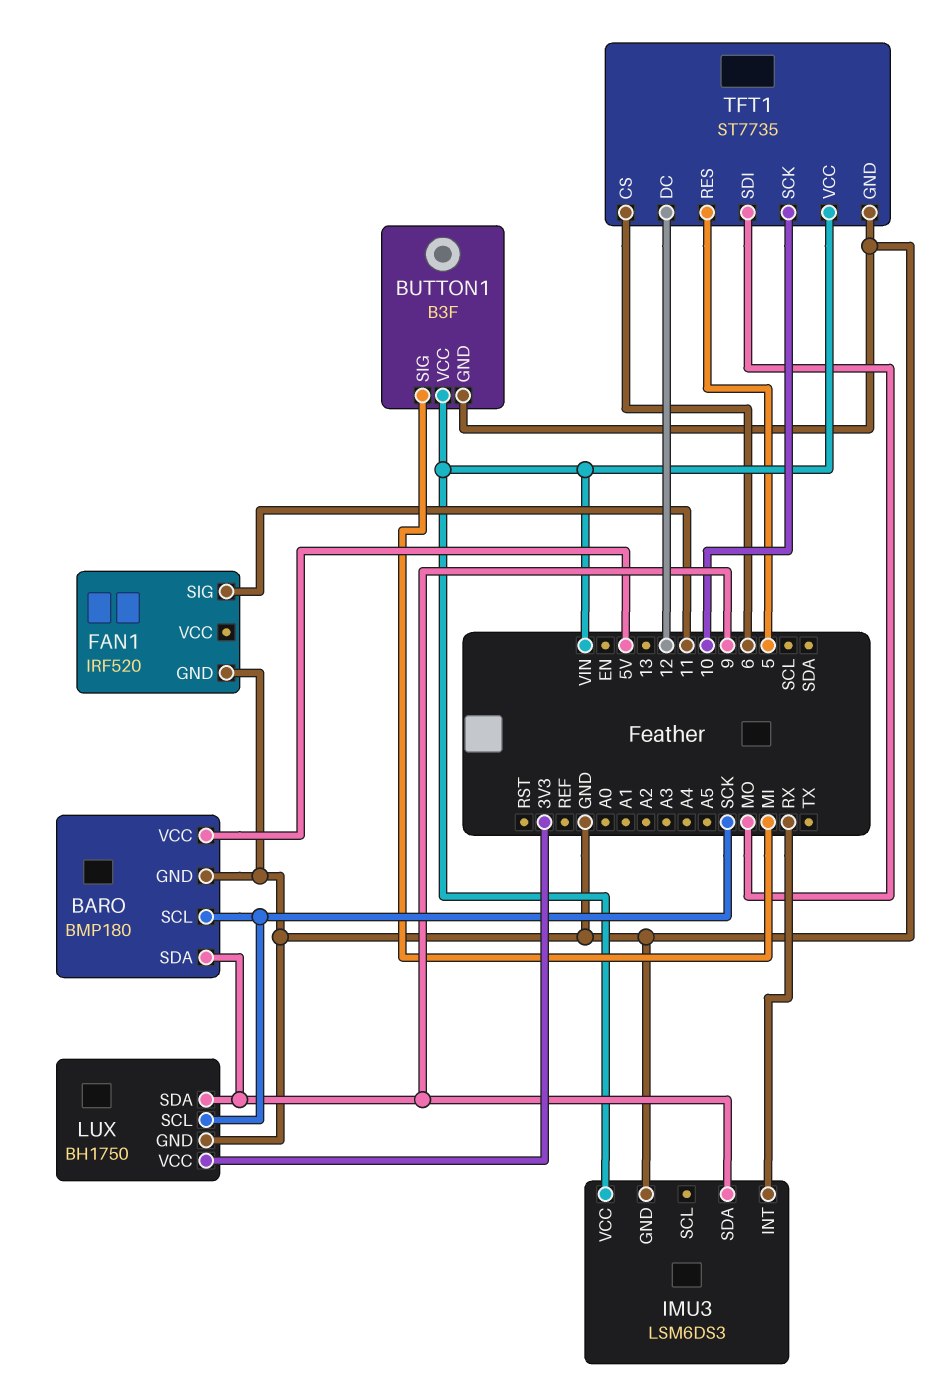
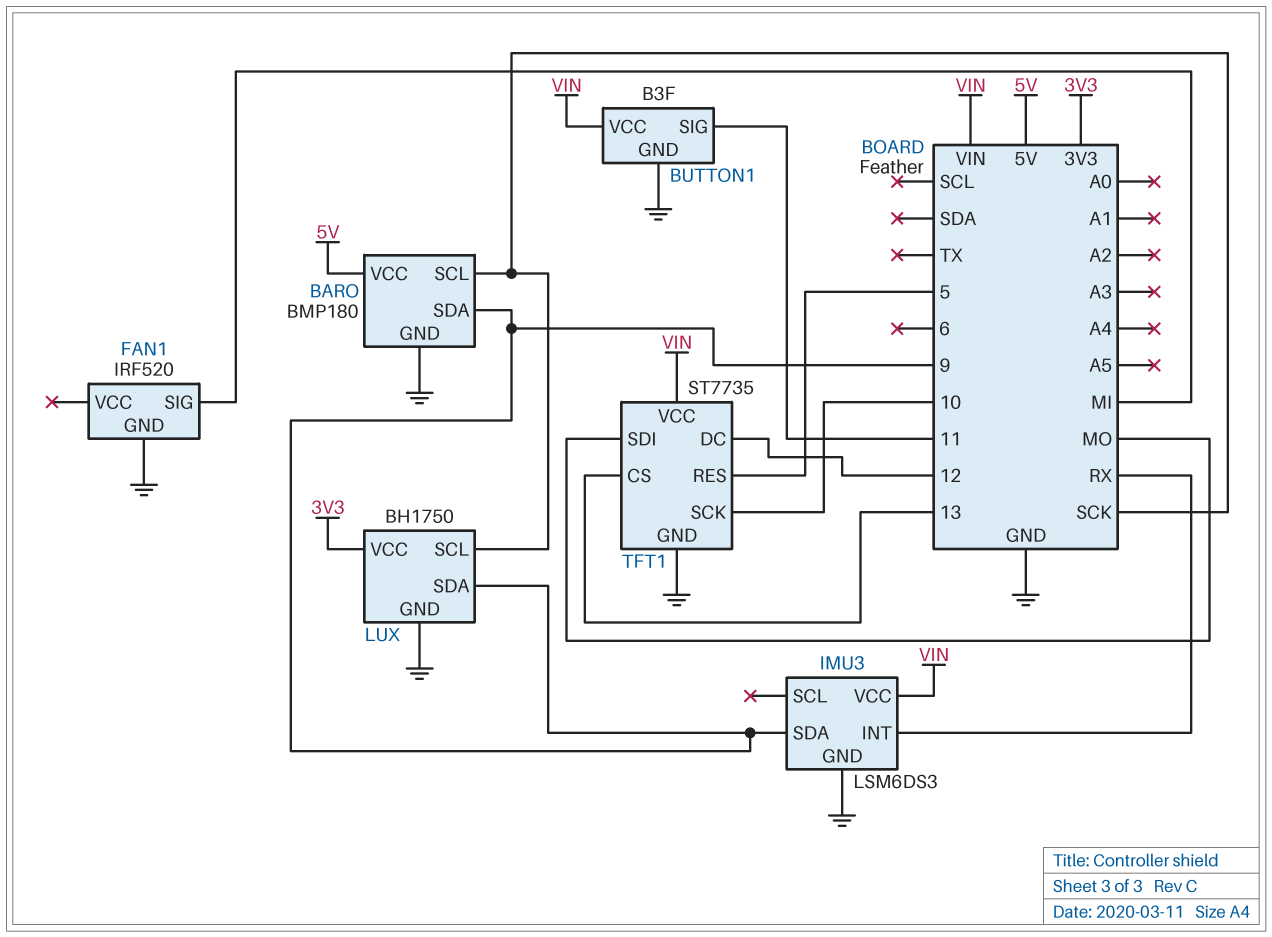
BUTTON1 pin SIG: MI -> 11
FAN1 pin SIG: 11 -> MI
TFT1 pin CS: 6 -> 13

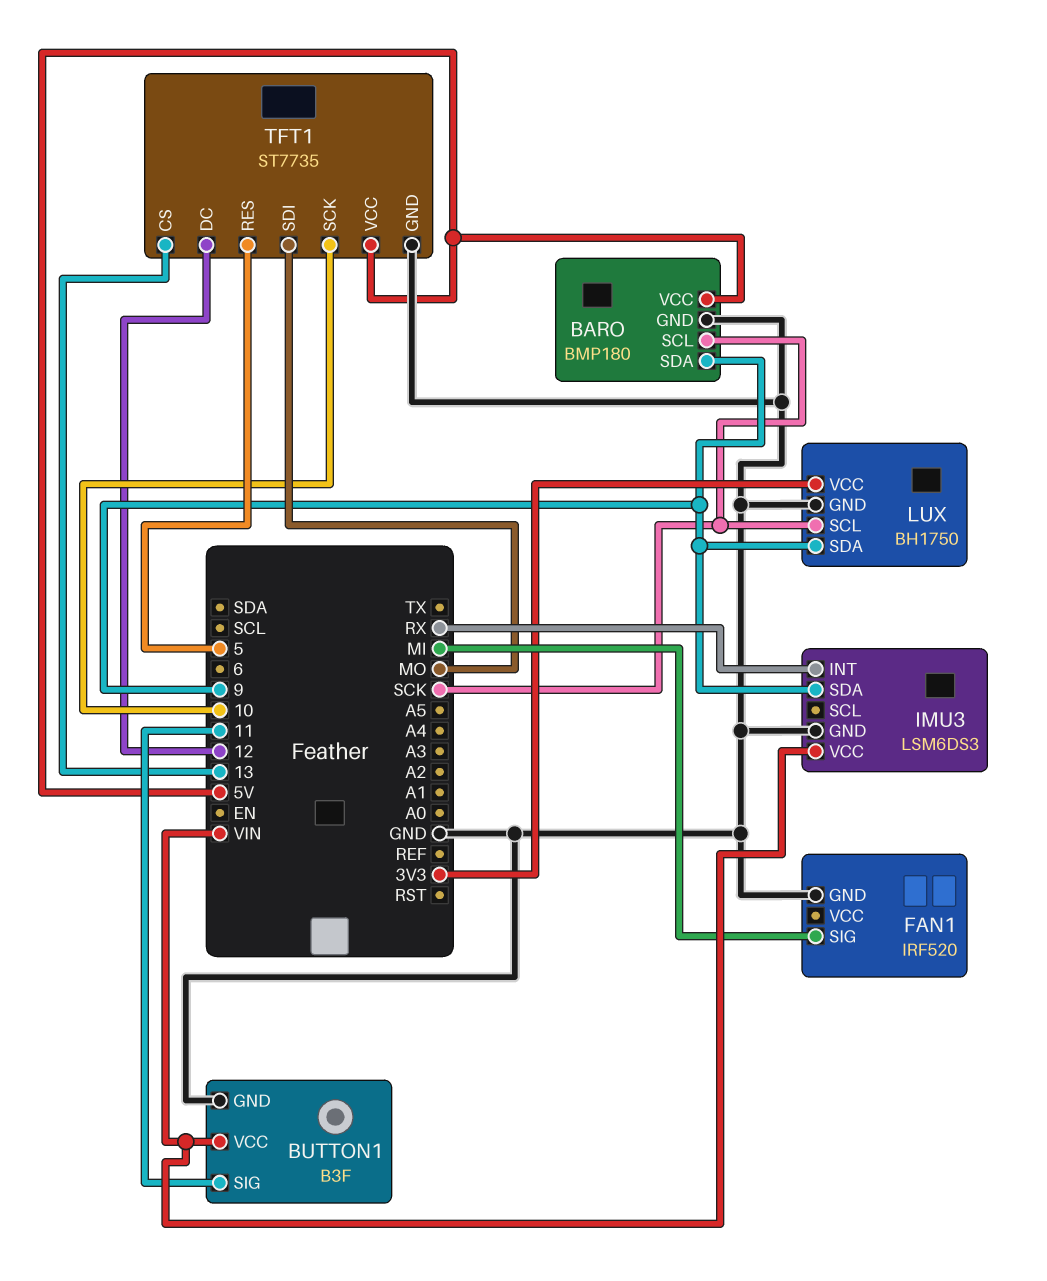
TFT1 pin VCC: VIN -> 5V

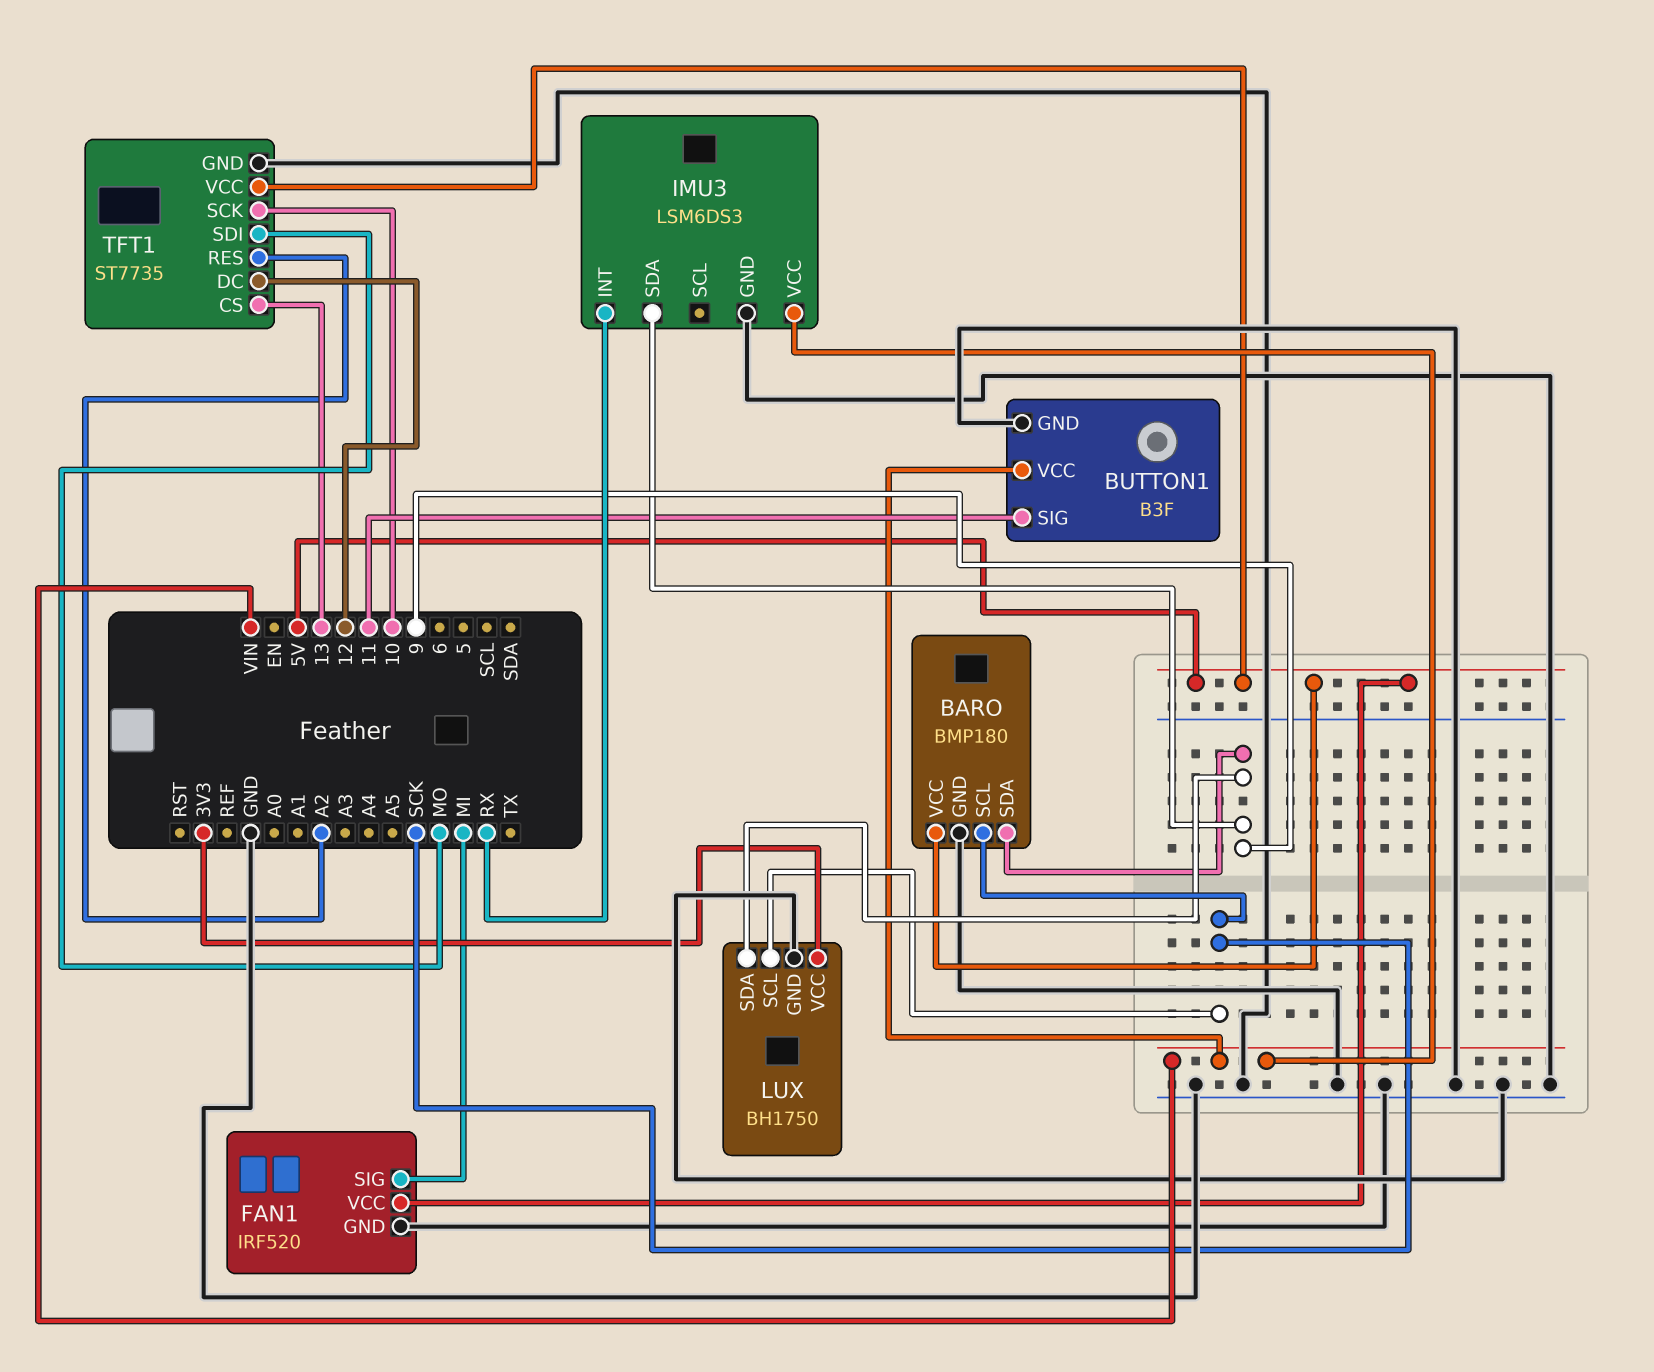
FAN1 pin VCC: none -> 5V
TFT1 pin RES: 5 -> A2

